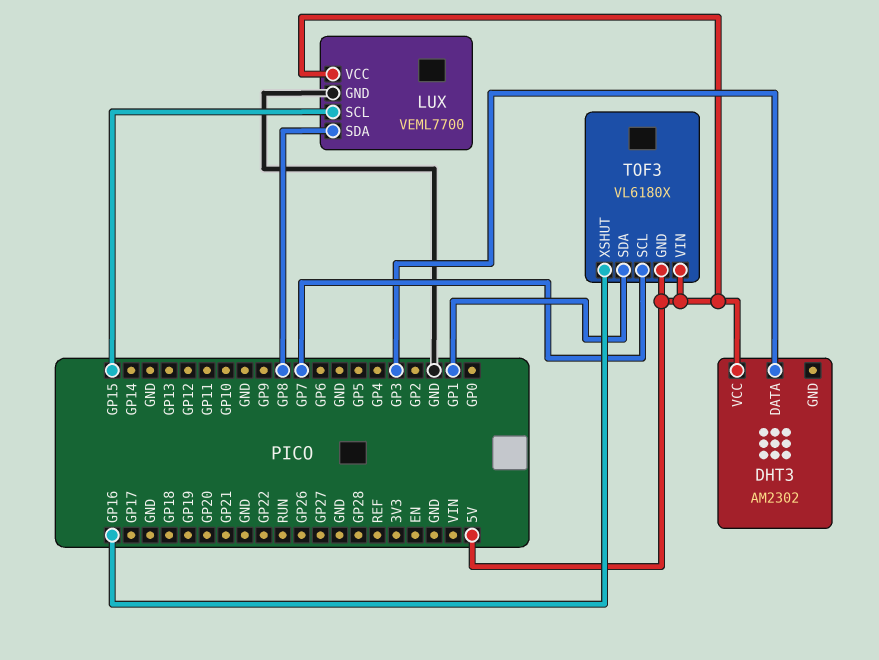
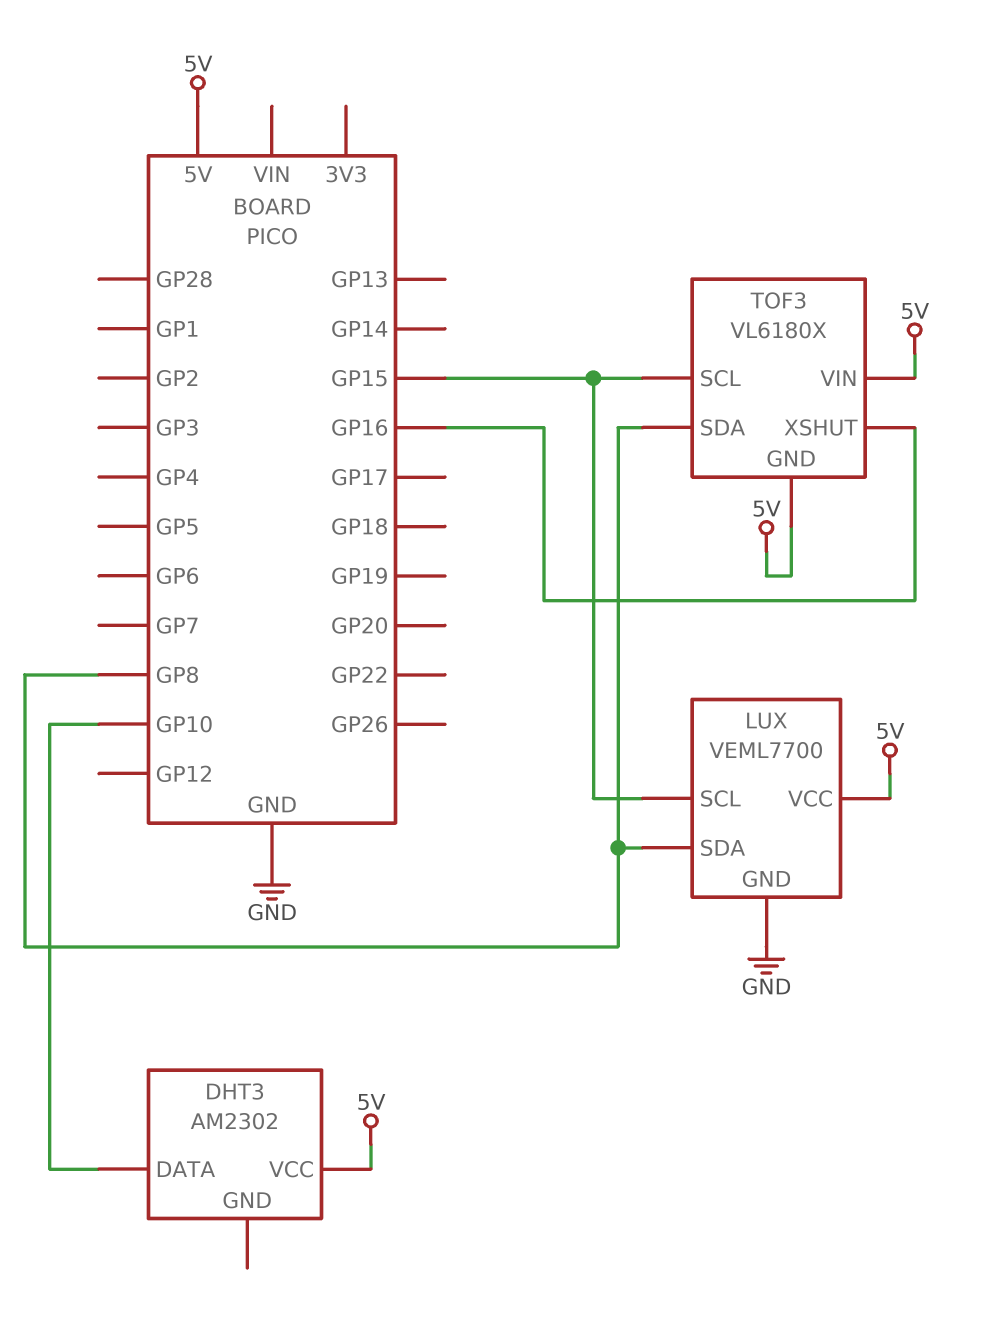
DHT3 pin DATA: GP3 -> GP10
TOF3 pin SCL: GP7 -> GP15
TOF3 pin SDA: GP1 -> GP8

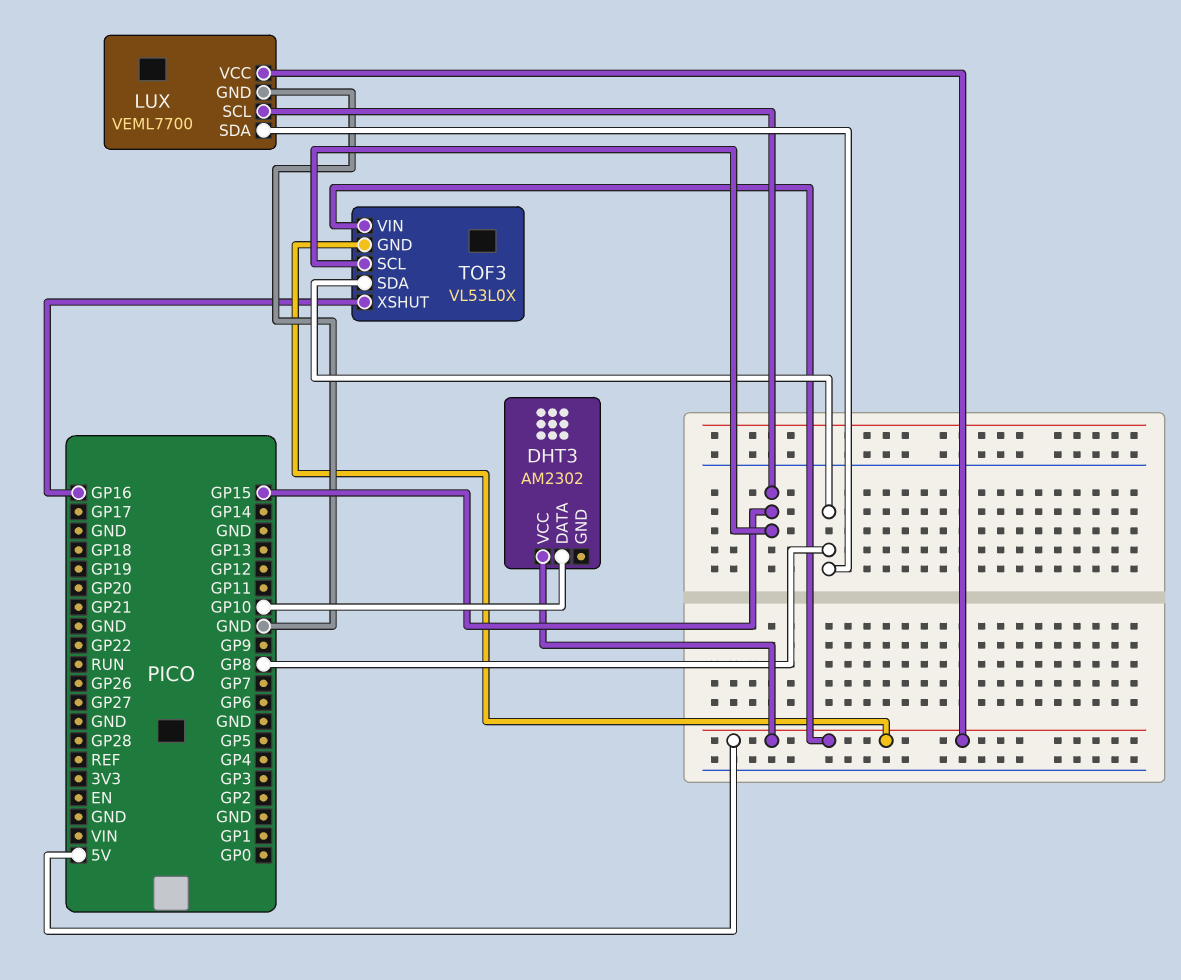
TOF3: VL6180X -> VL53L0X

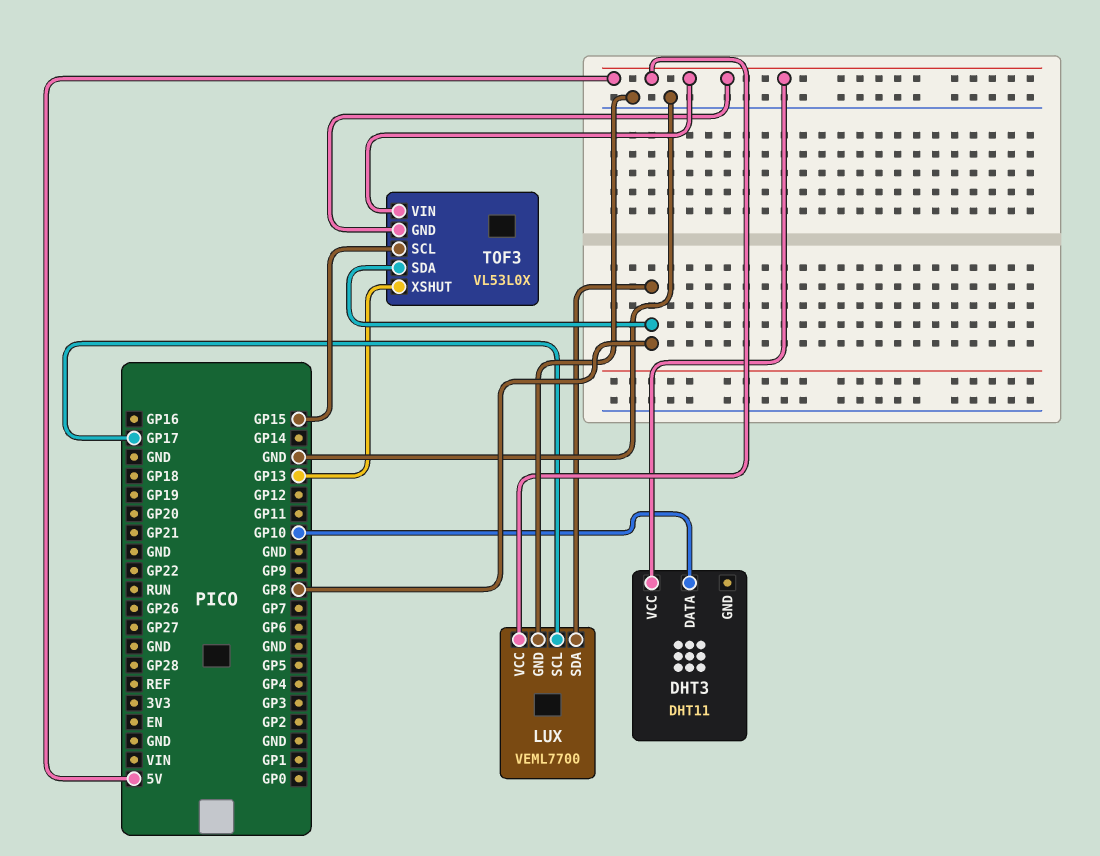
DHT3: AM2302 -> DHT11
LUX pin SCL: GP15 -> GP17
TOF3 pin XSHUT: GP16 -> GP13

